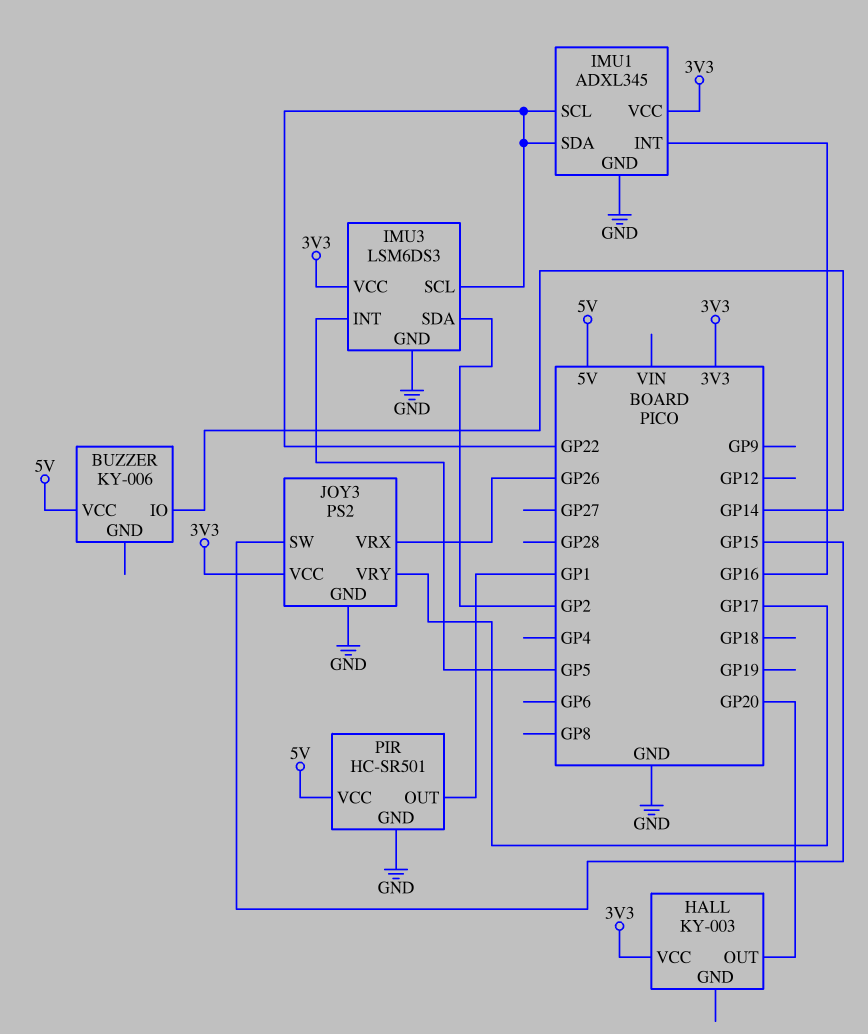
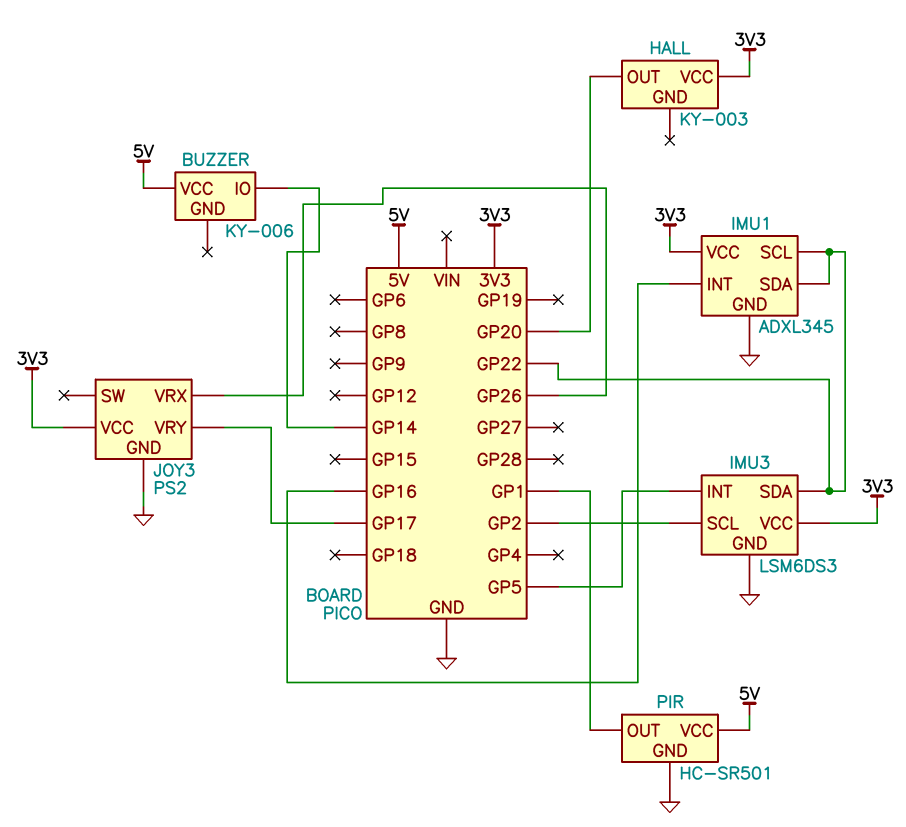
IMU3 pin SCL: GP22 -> GP2
IMU3 pin SDA: GP2 -> GP22
JOY3 pin SW: GP15 -> none

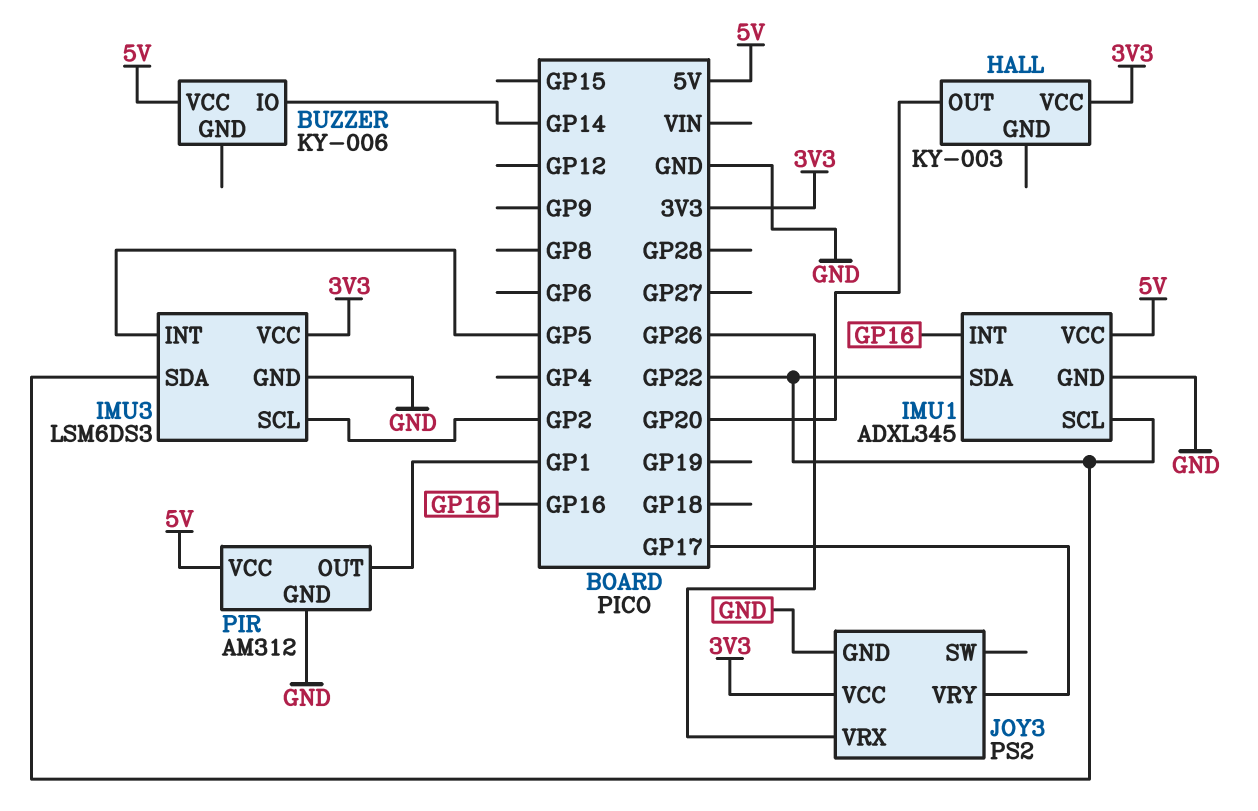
IMU1 pin VCC: 3V3 -> 5V
PIR: HC-SR501 -> AM312

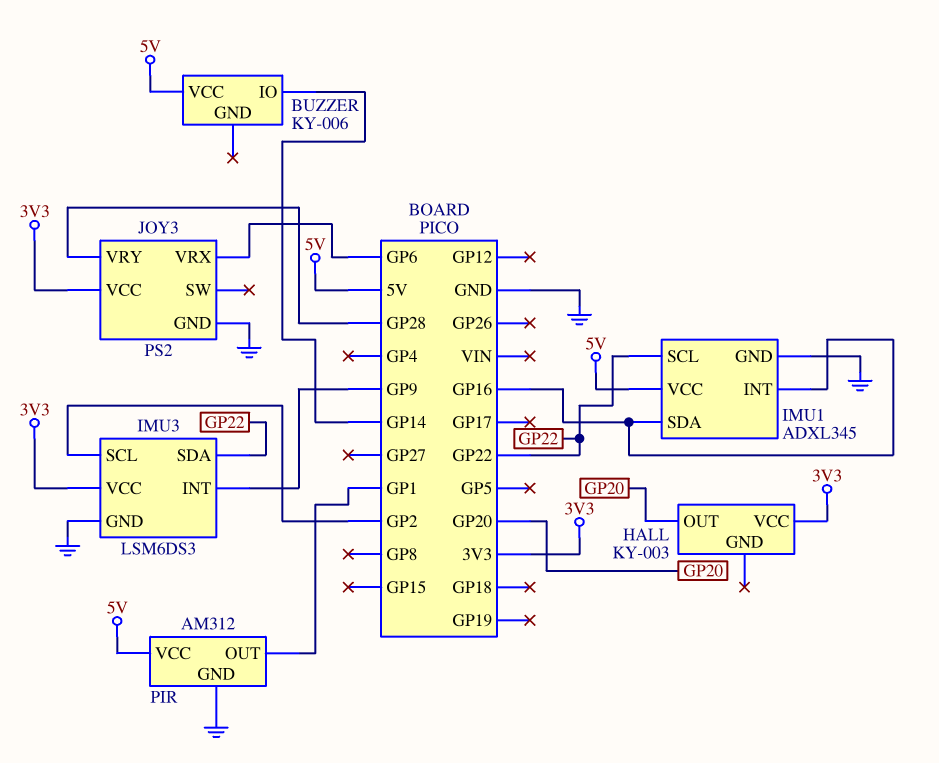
IMU1 pin SDA: GP22 -> GP16
IMU3 pin INT: GP5 -> GP9
JOY3 pin VRX: GP26 -> GP6
JOY3 pin VRY: GP17 -> GP28

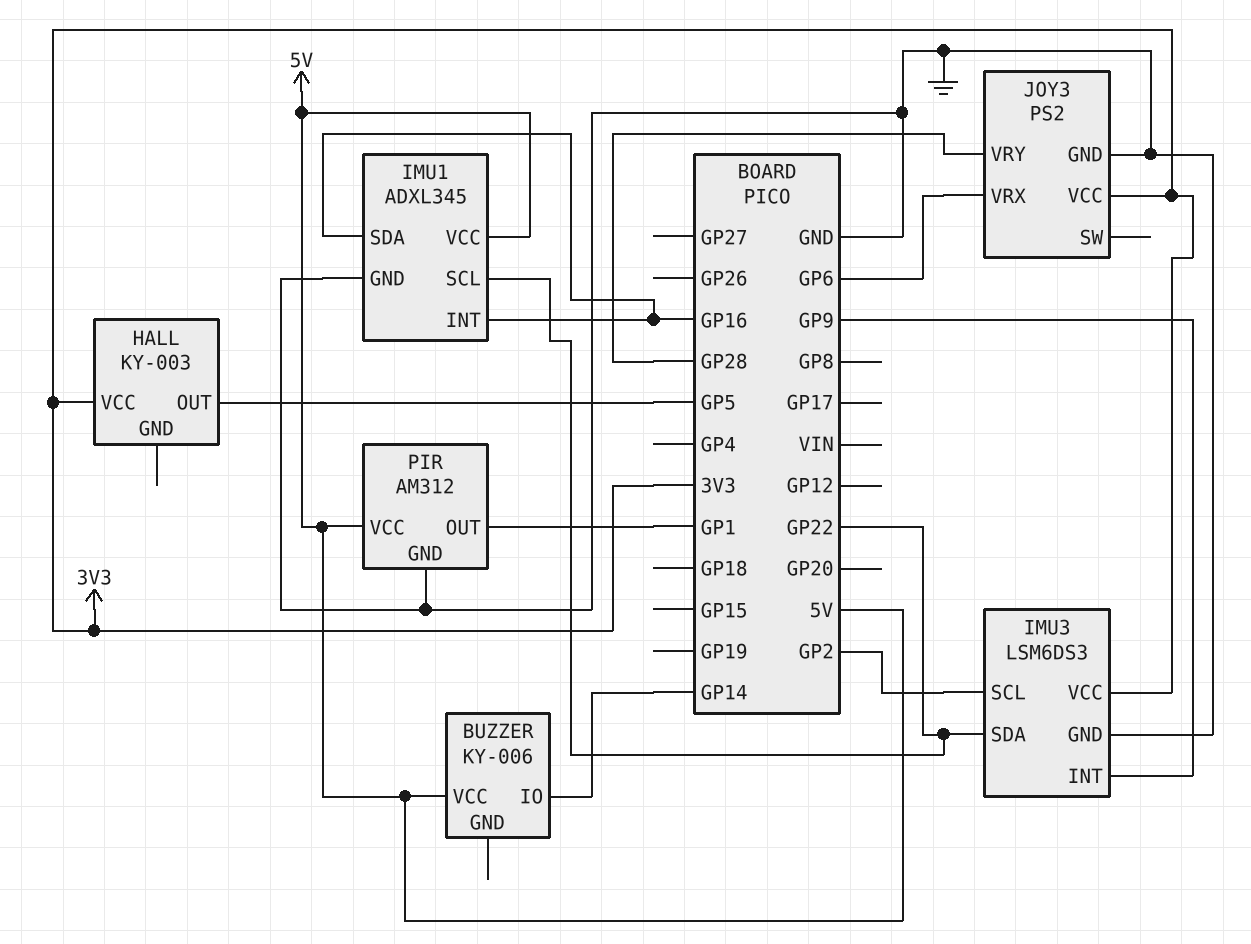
HALL pin OUT: GP20 -> GP5

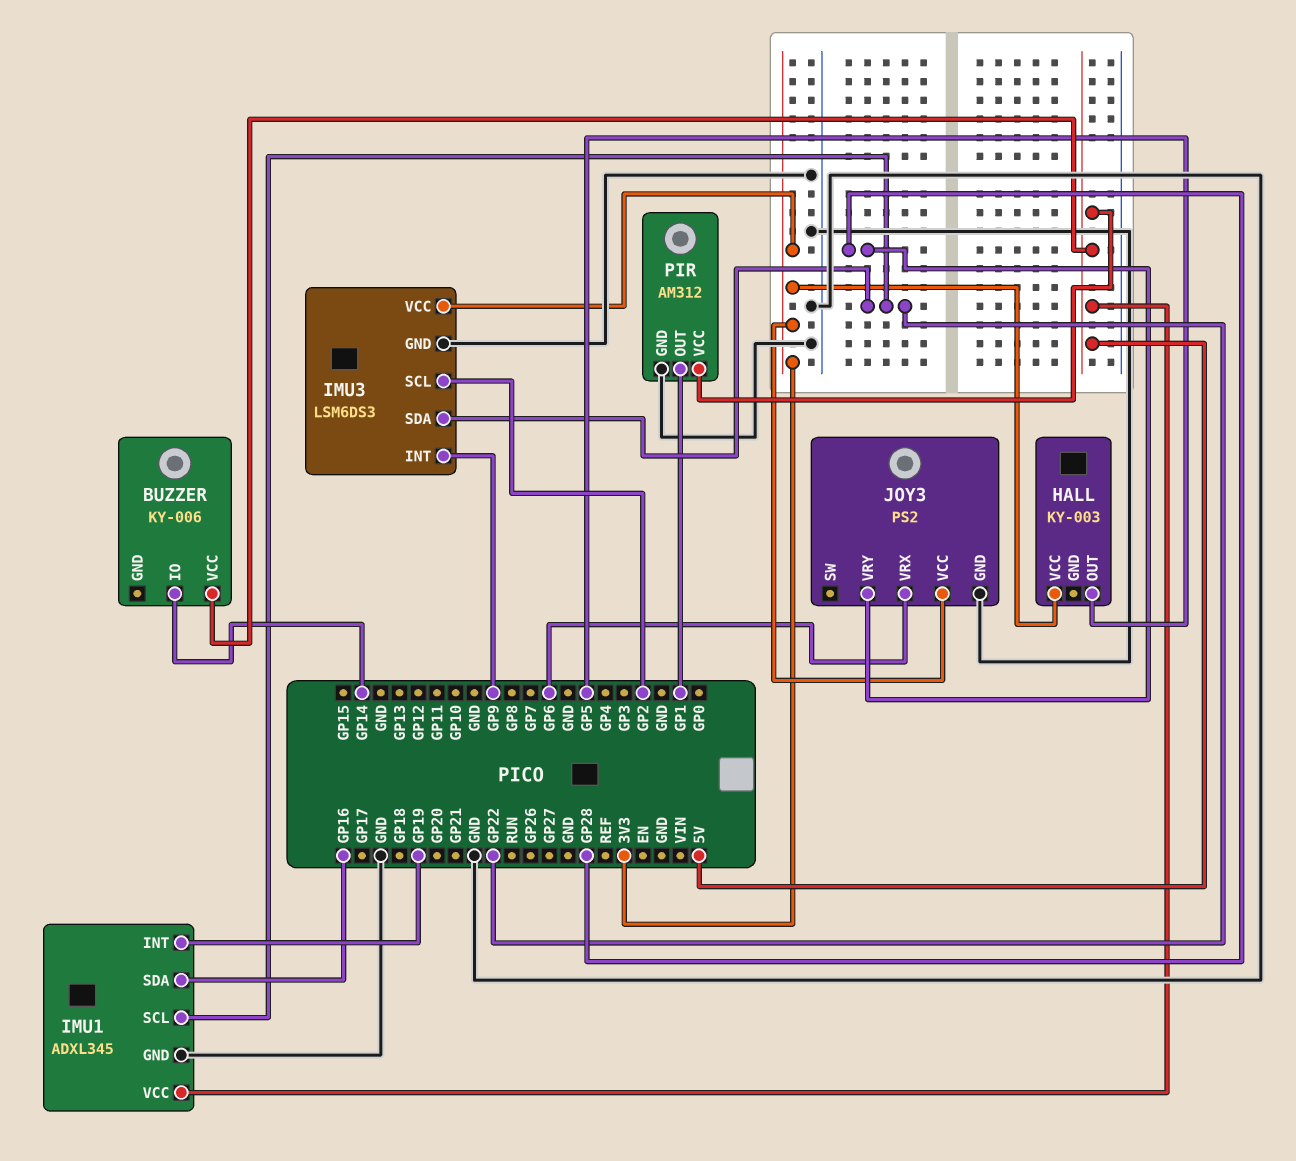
IMU1 pin INT: GP16 -> GP19

